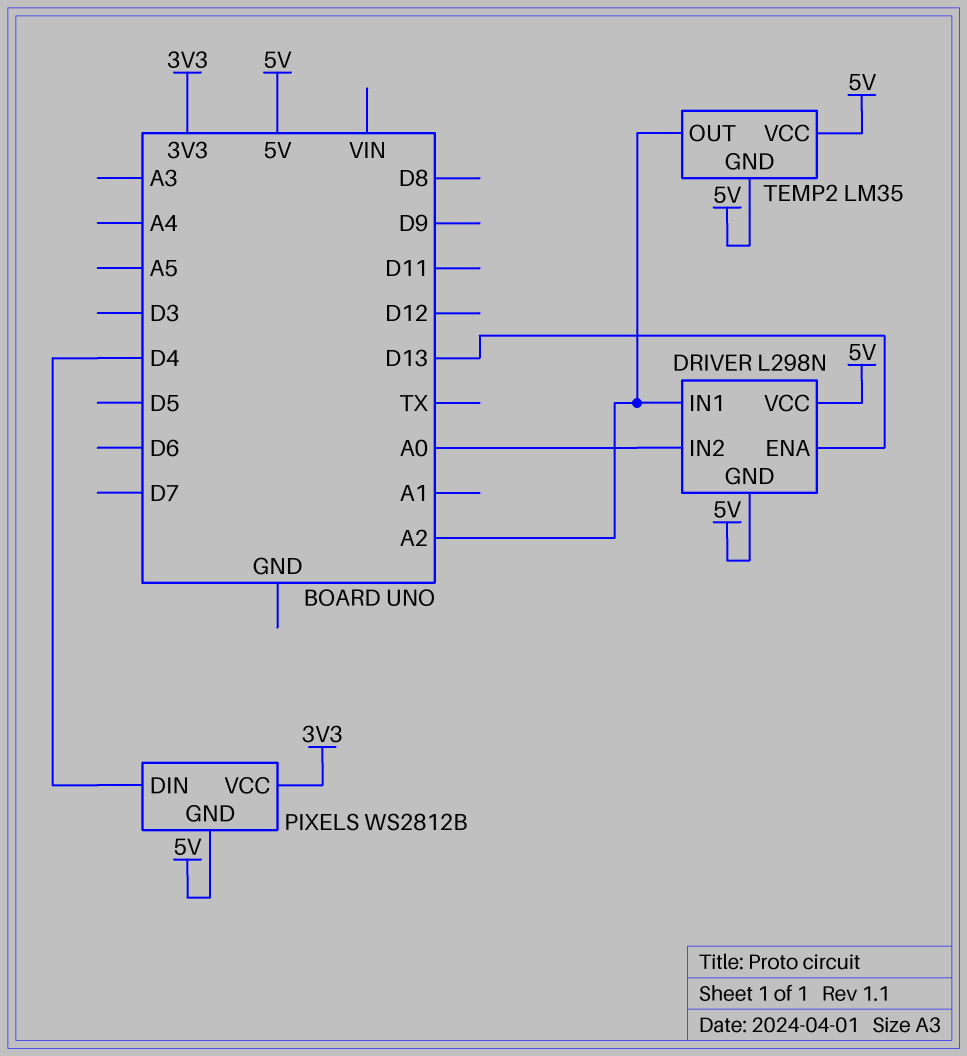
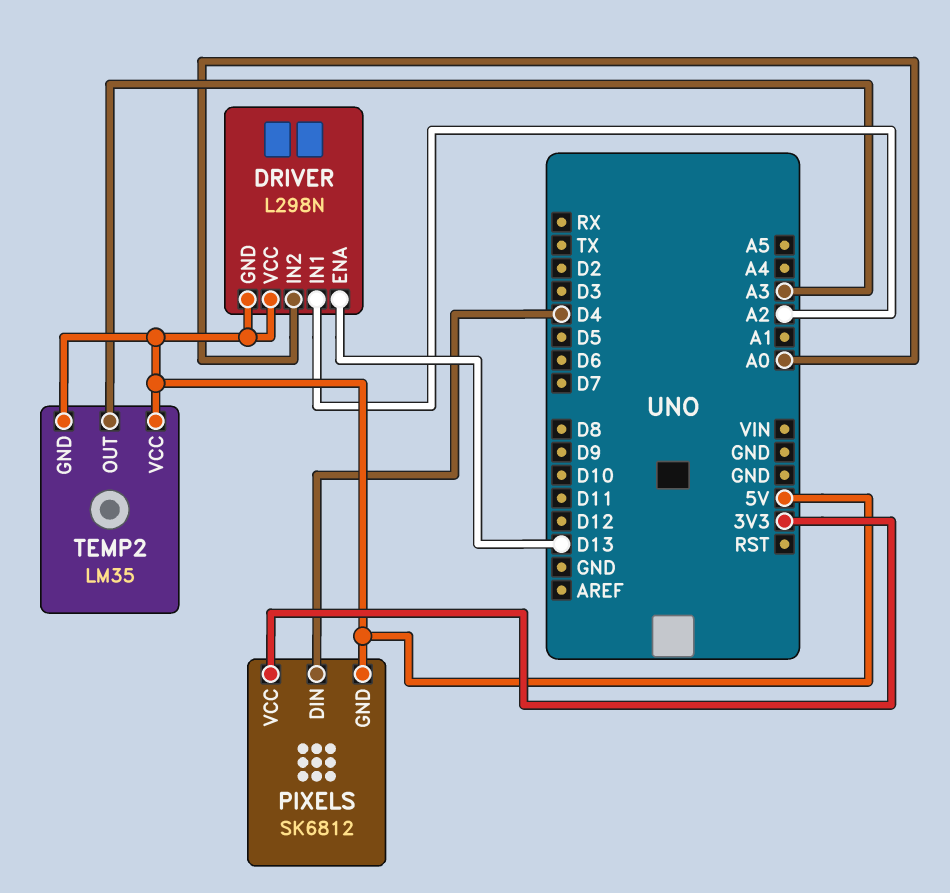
PIXELS: WS2812B -> SK6812
TEMP2 pin OUT: A2 -> A3

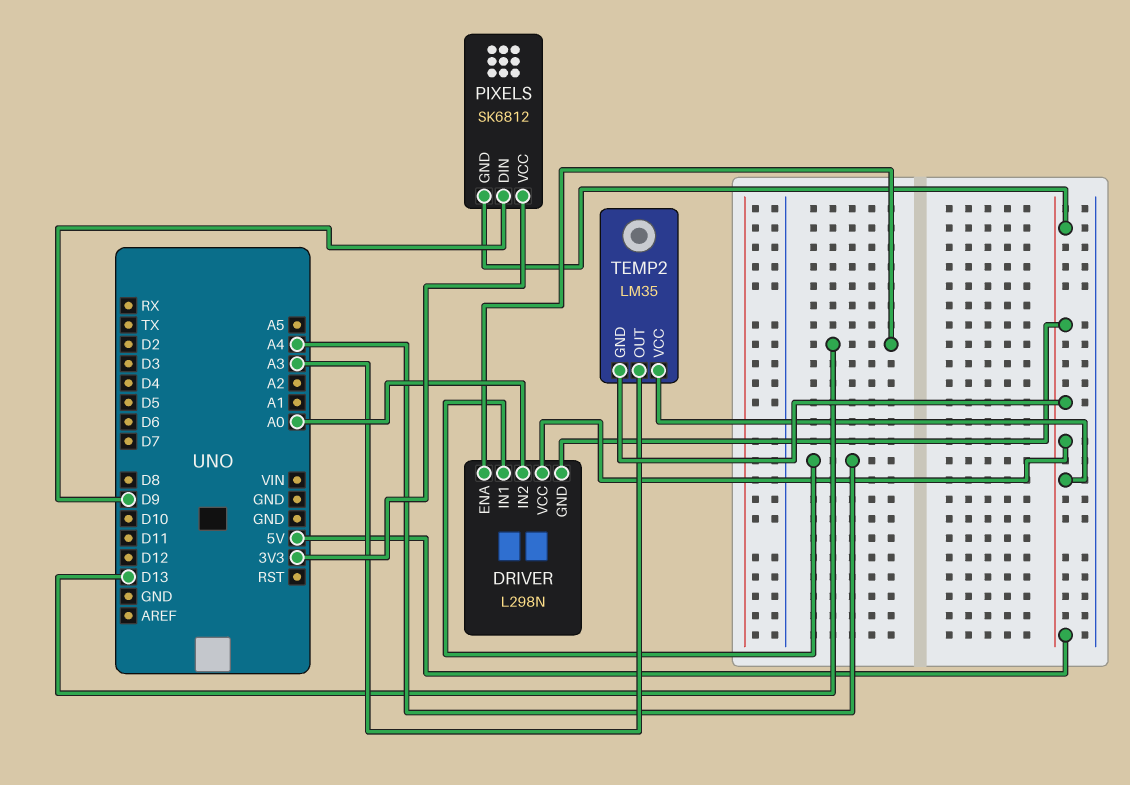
DRIVER pin IN1: A2 -> A4
PIXELS pin DIN: D4 -> D9

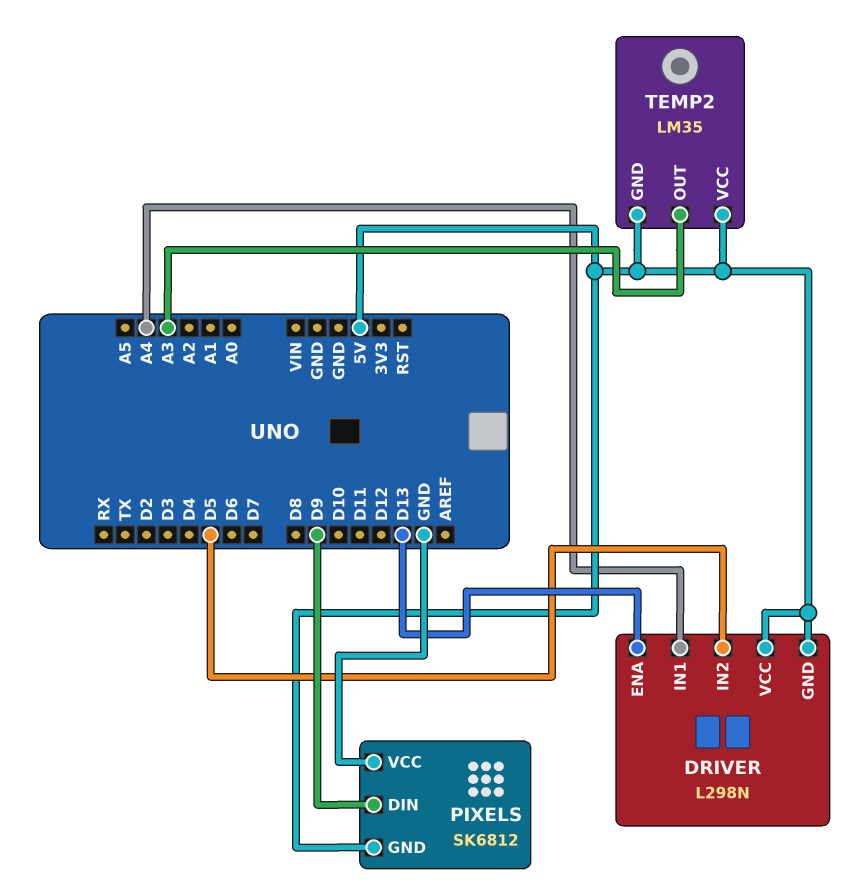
DRIVER pin IN2: A0 -> D5
PIXELS pin VCC: 3V3 -> GND

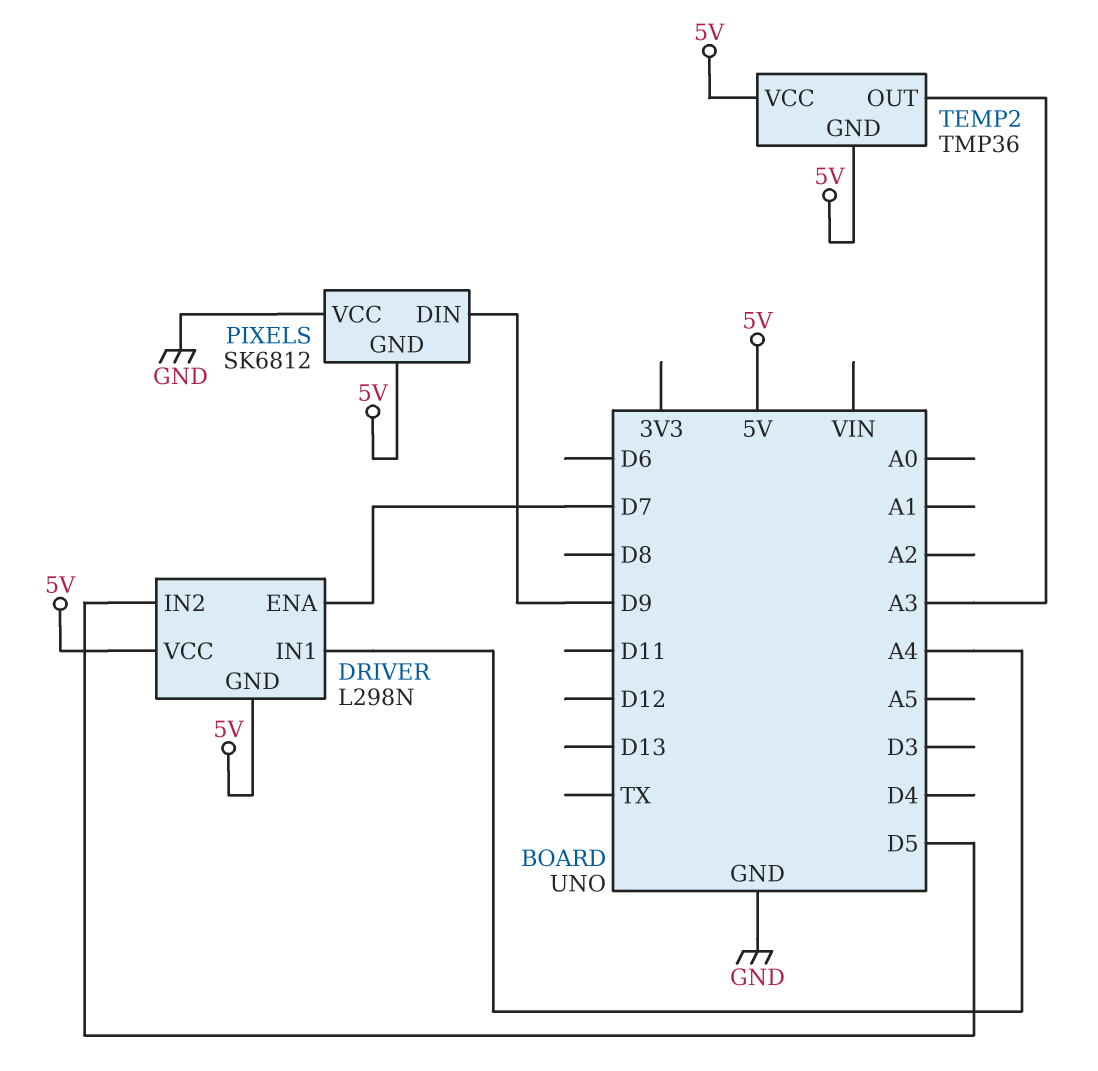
DRIVER pin ENA: D13 -> D7
TEMP2: LM35 -> TMP36

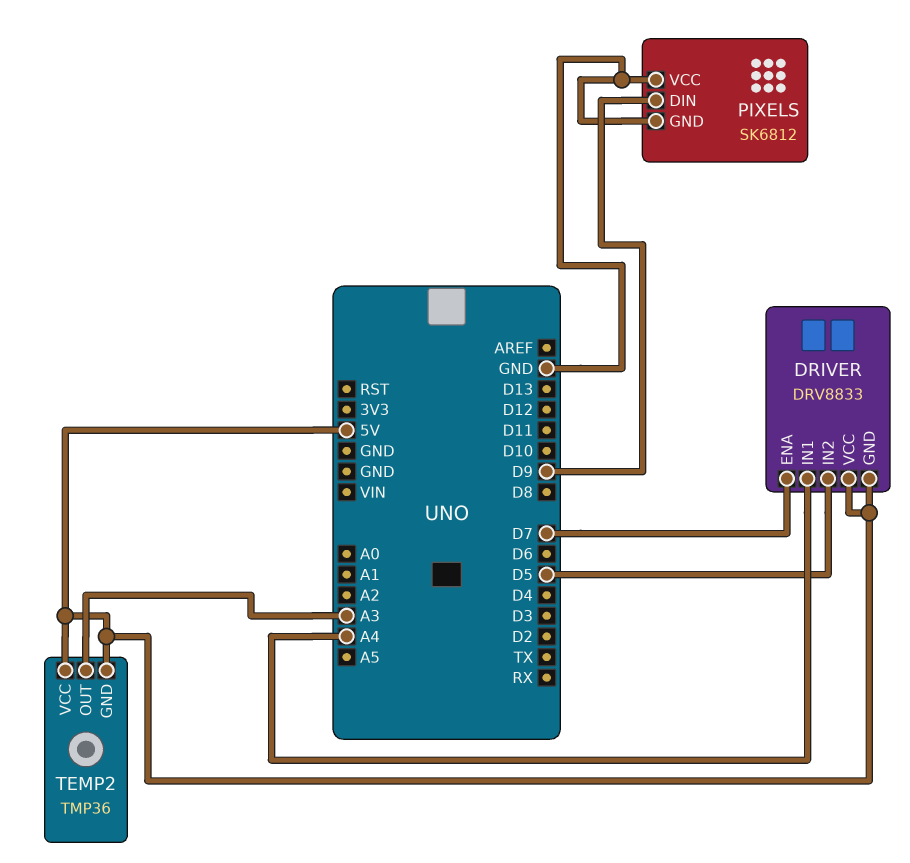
DRIVER: L298N -> DRV8833
PIXELS pin GND: 5V -> GND

